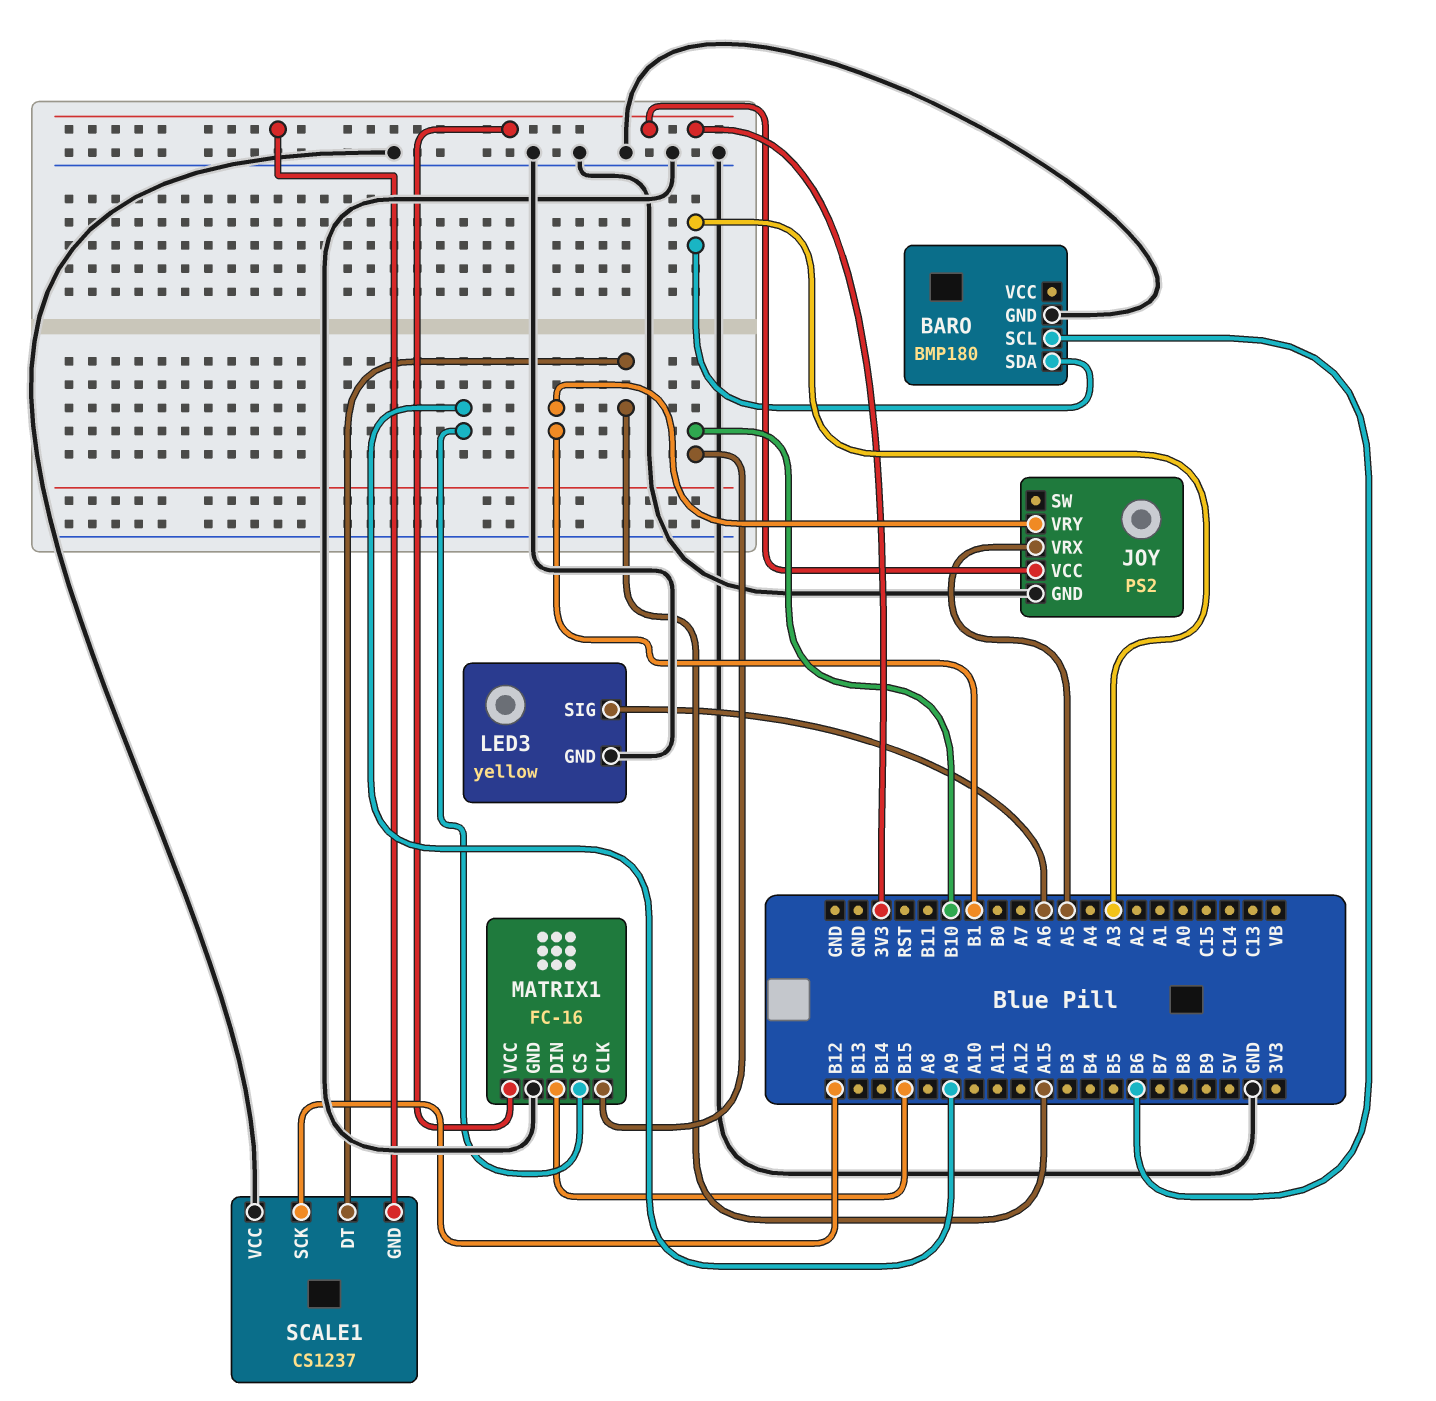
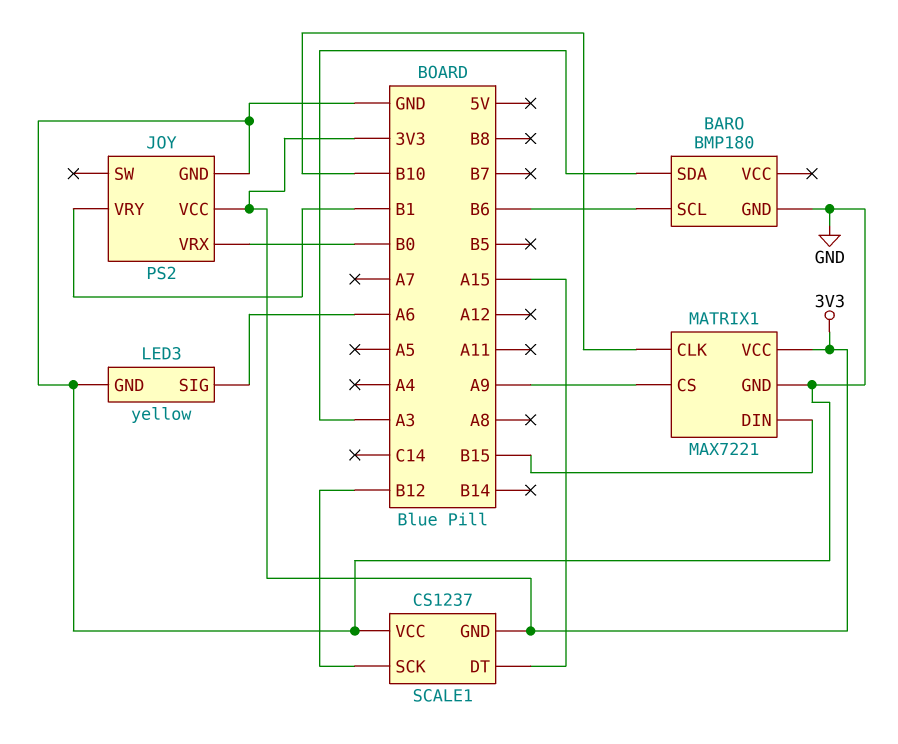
JOY pin VRX: A5 -> B0
MATRIX1: FC-16 -> MAX7221

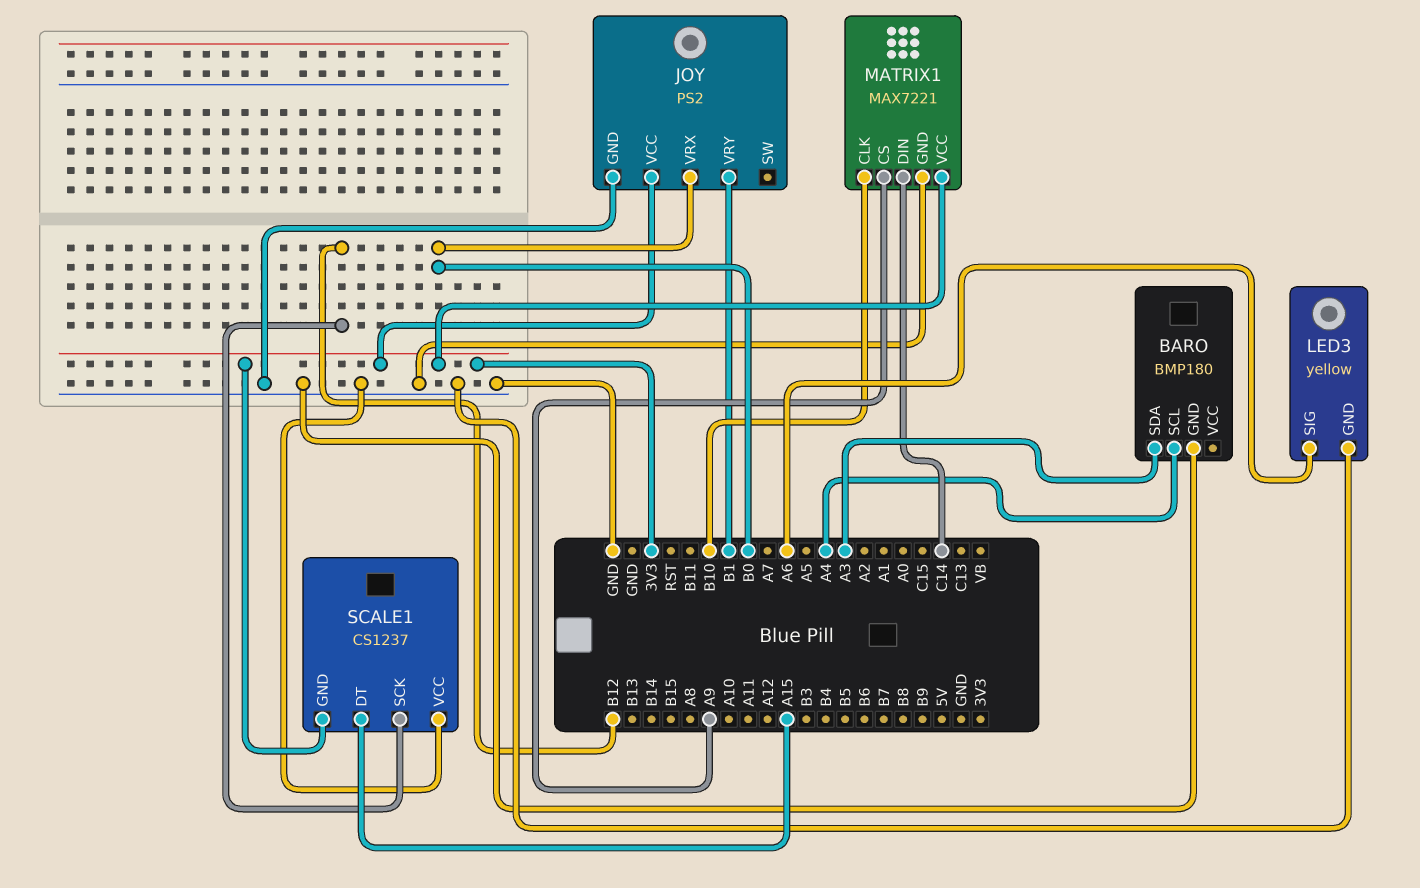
BARO pin SCL: B6 -> A4
MATRIX1 pin DIN: B15 -> C14

